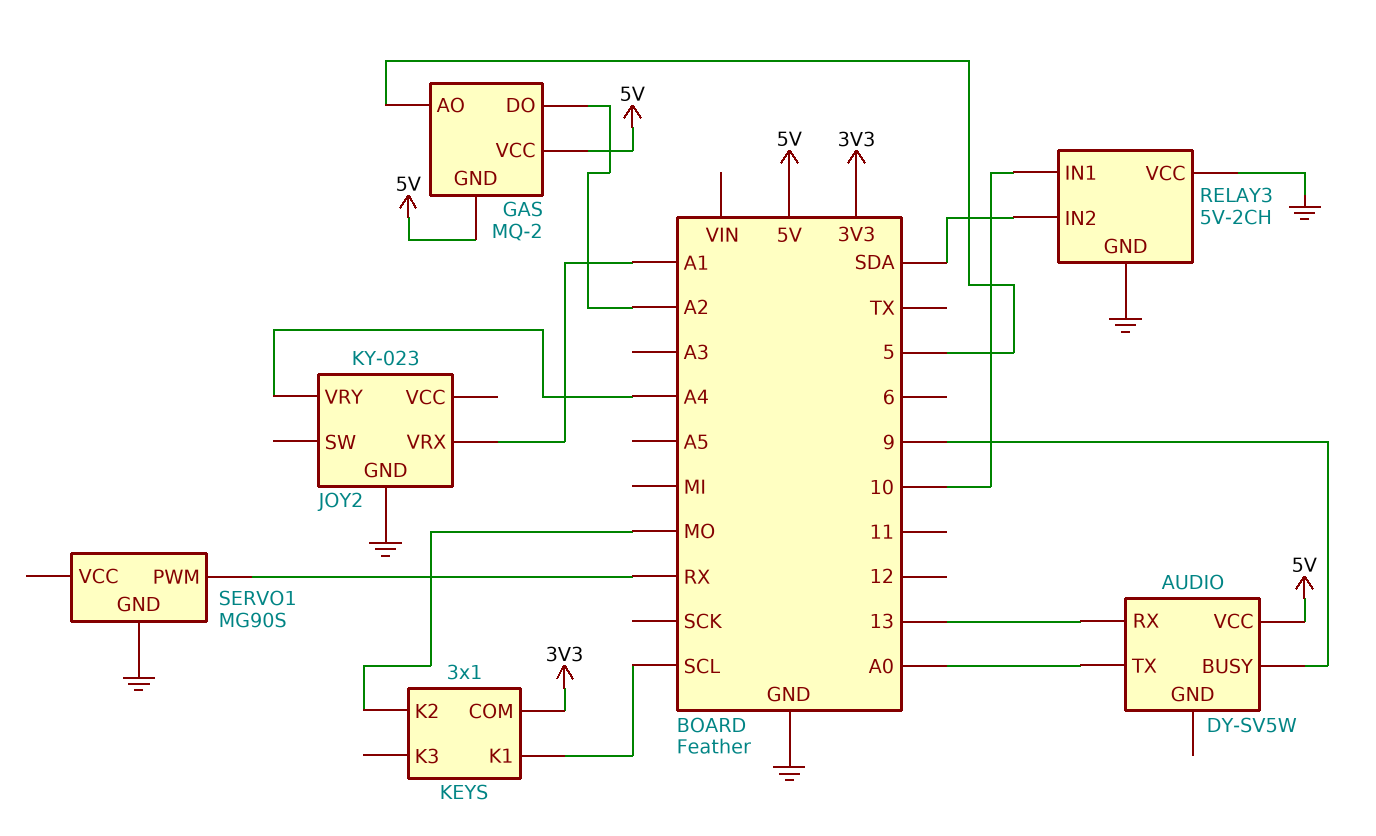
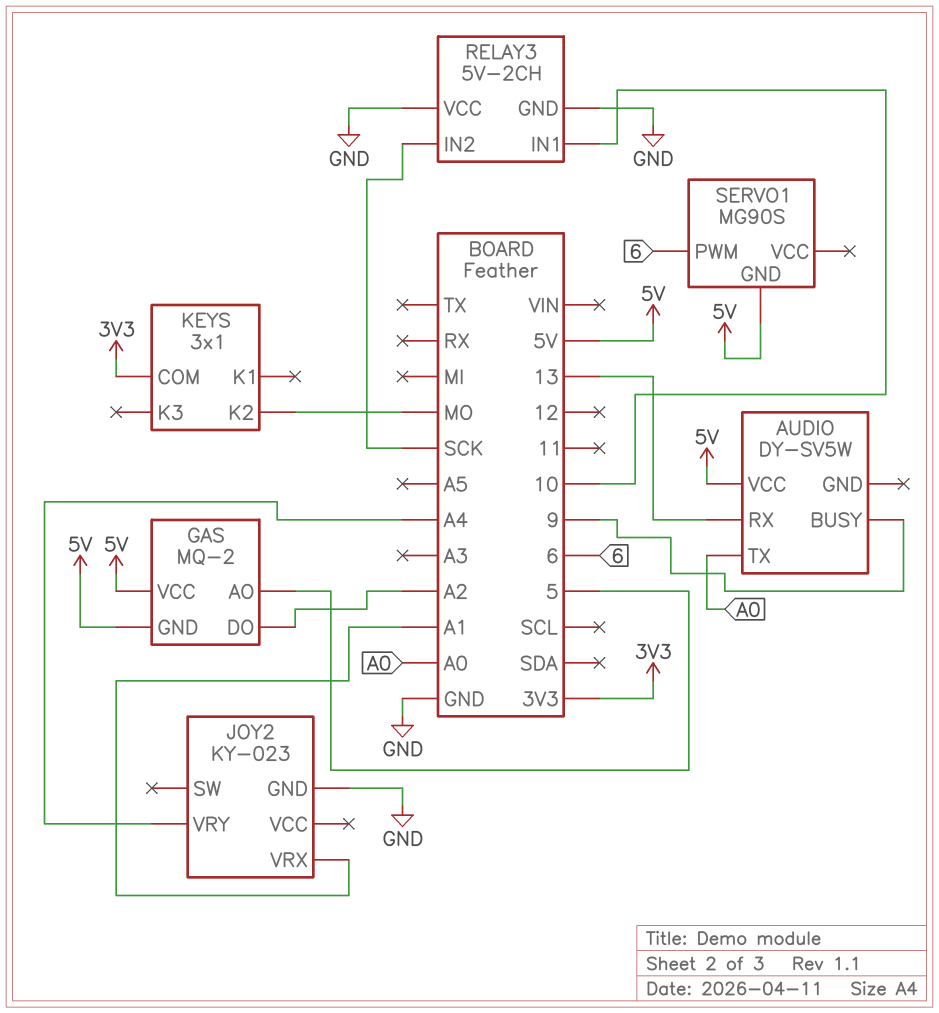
KEYS pin K1: SCL -> none
RELAY3 pin IN2: SDA -> SCK
SERVO1 pin GND: GND -> 5V
SERVO1 pin PWM: RX -> 6

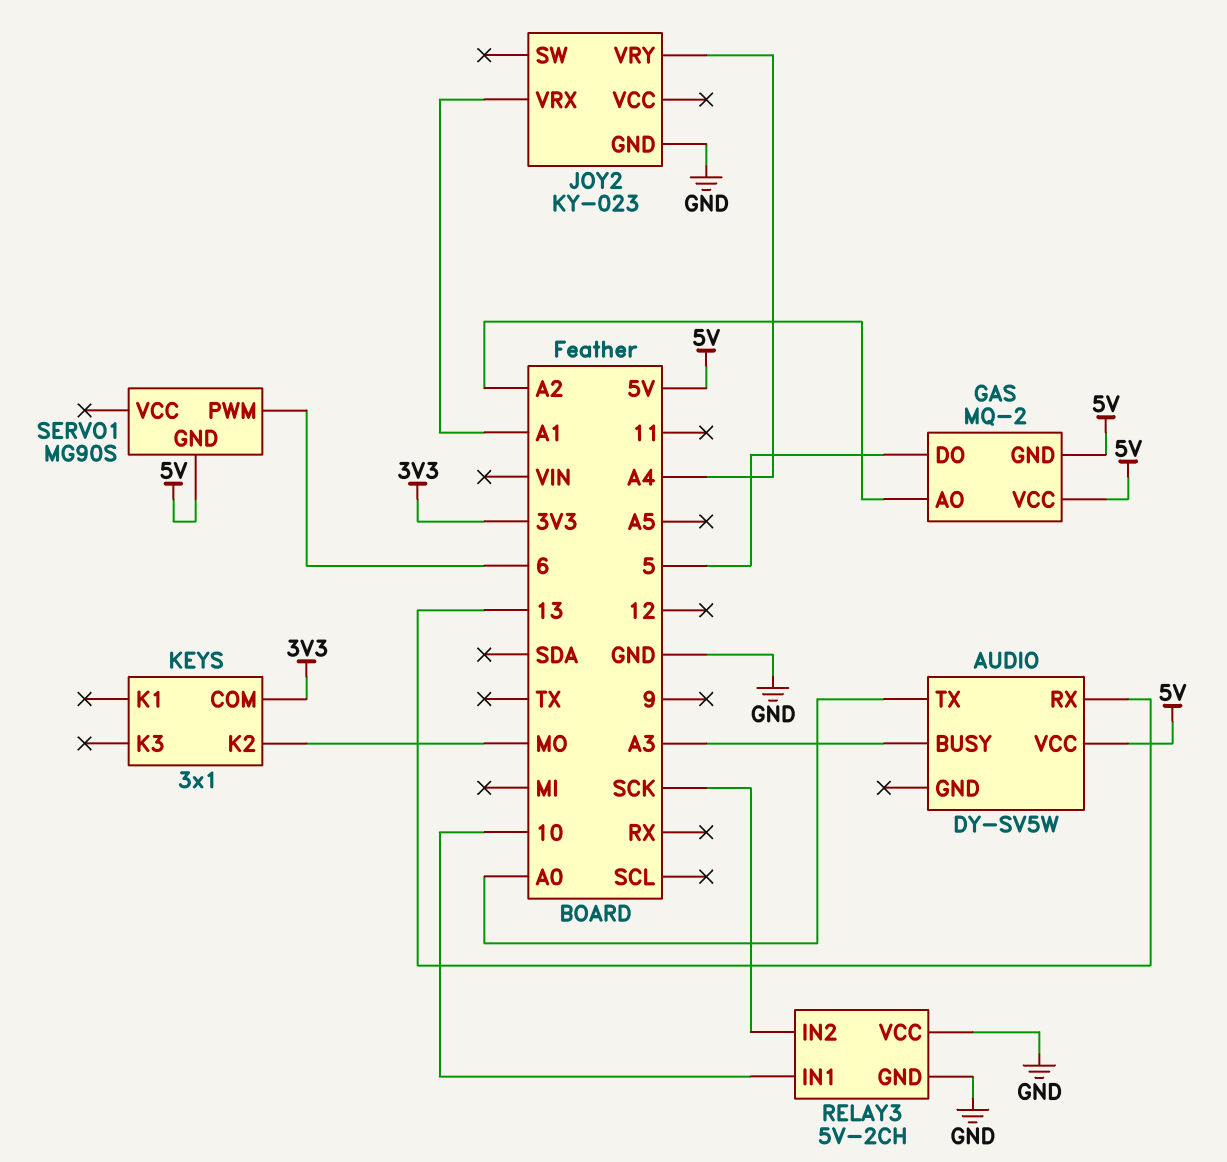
AUDIO pin BUSY: 9 -> A3
GAS pin AO: 5 -> A2
GAS pin DO: A2 -> 5

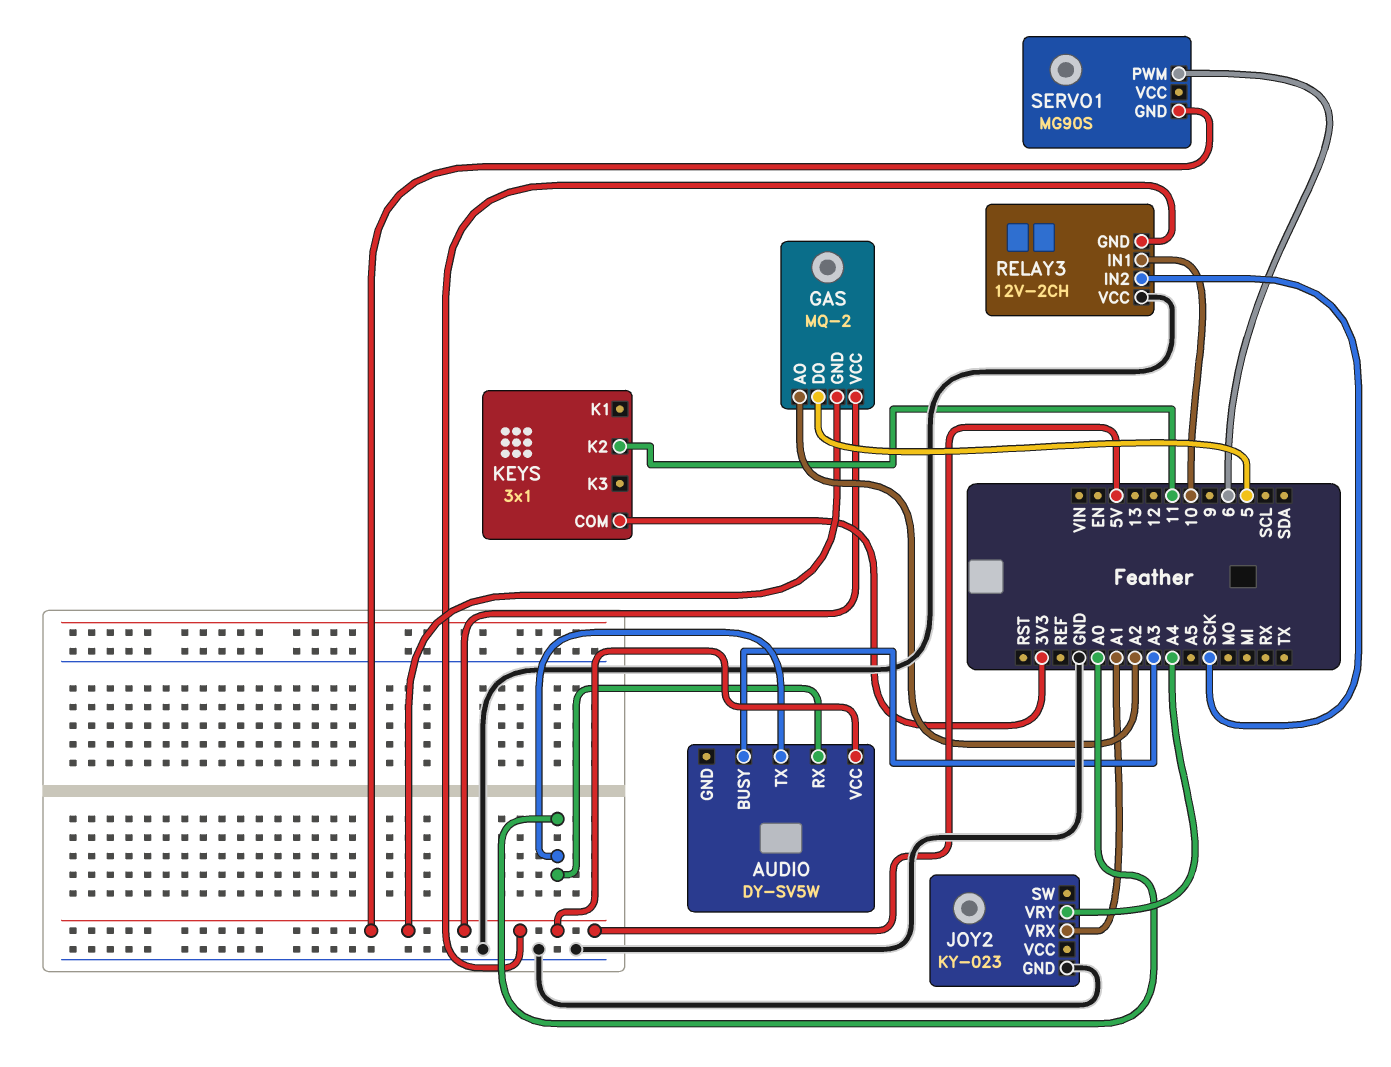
AUDIO pin RX: 13 -> A0
KEYS pin K2: MO -> 11
RELAY3: 5V-2CH -> 12V-2CH
RELAY3 pin GND: GND -> 5V

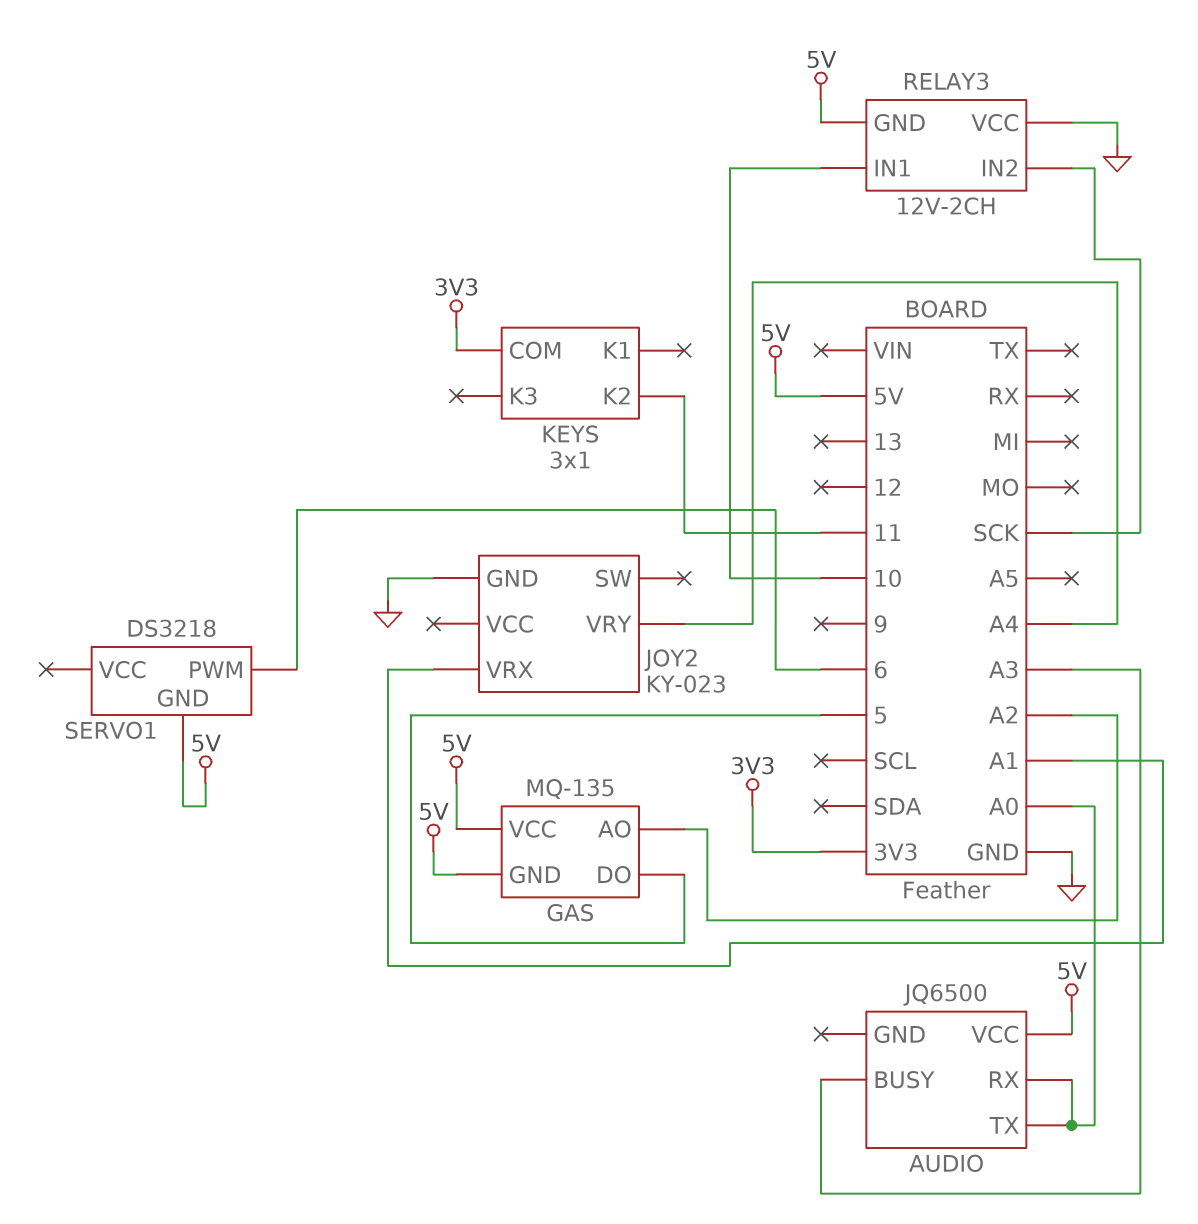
AUDIO: DY-SV5W -> JQ6500
GAS: MQ-2 -> MQ-135
SERVO1: MG90S -> DS3218

